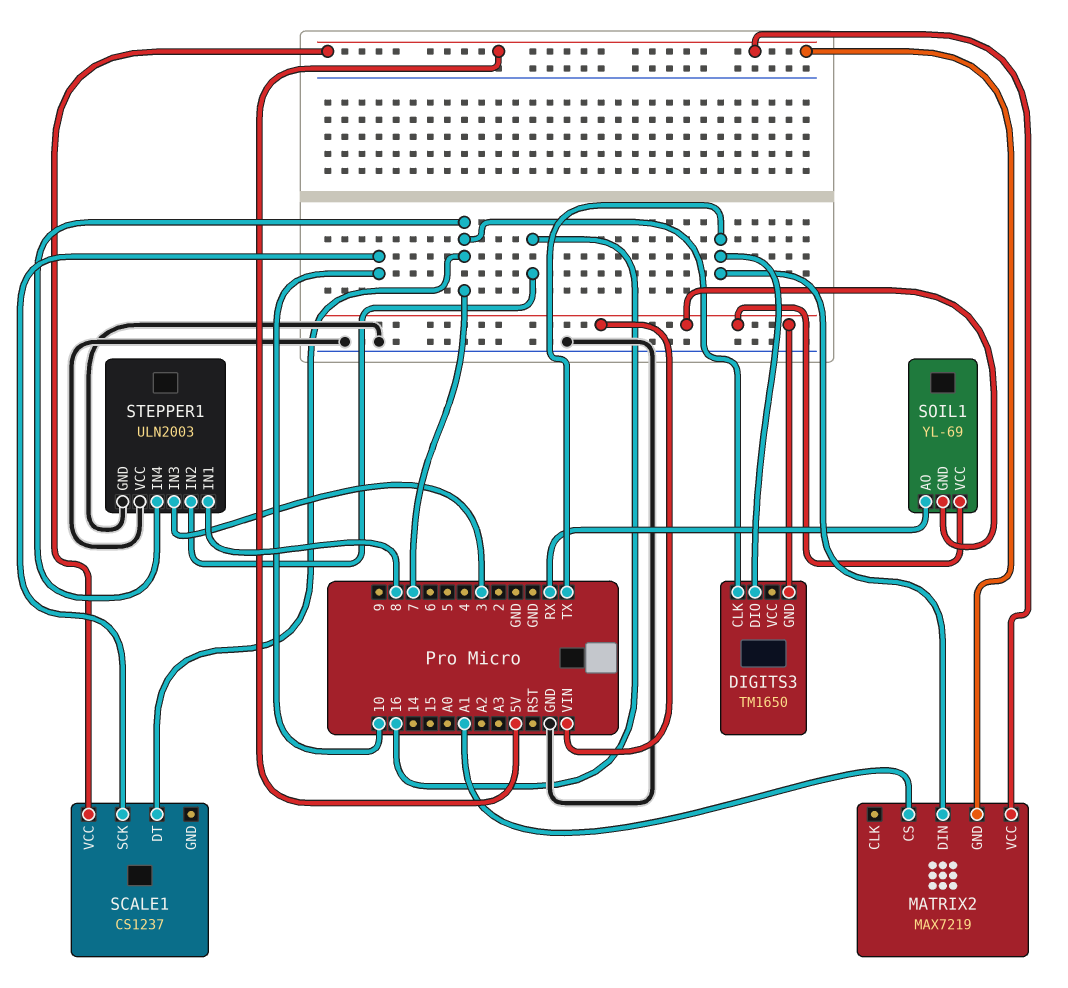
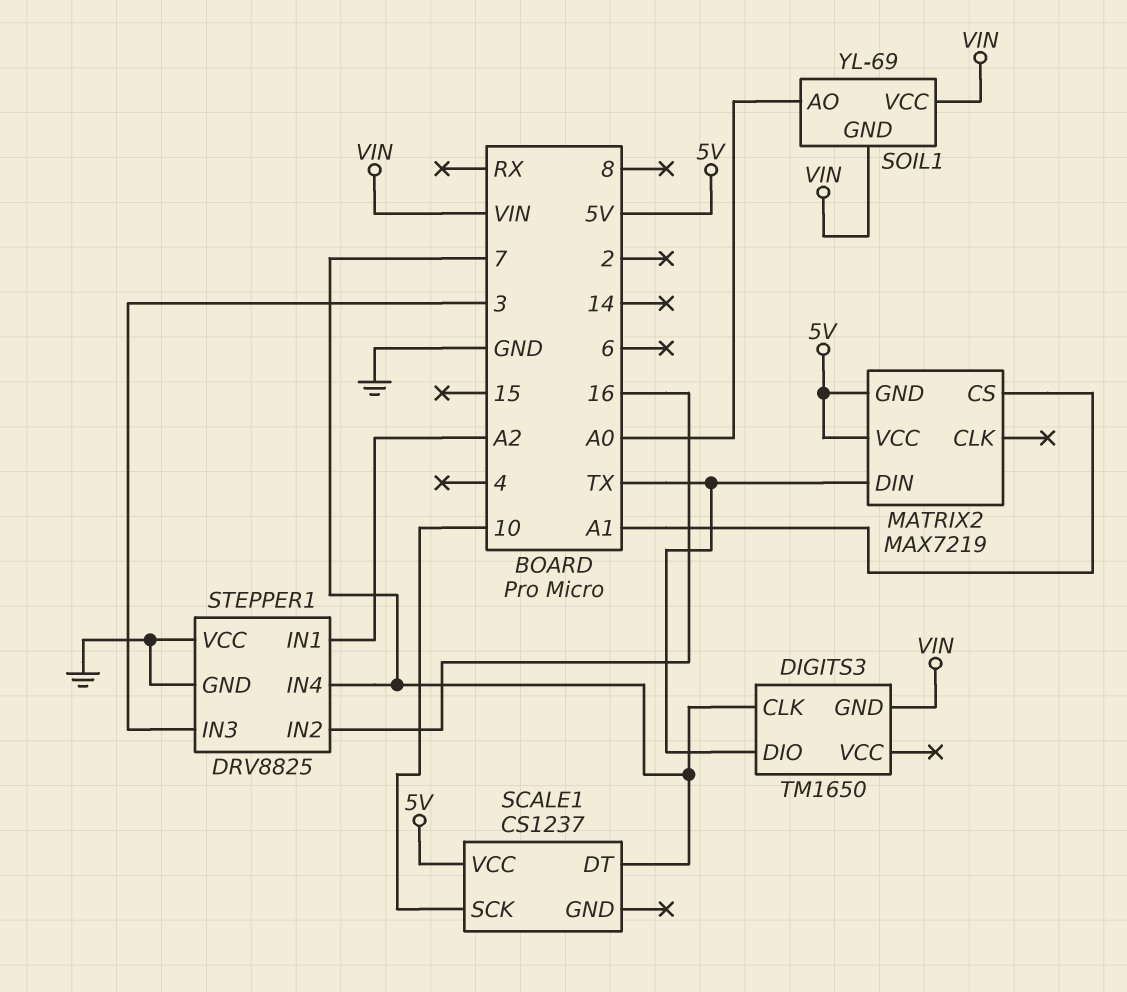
SOIL1 pin AO: RX -> A0
STEPPER1: ULN2003 -> DRV8825
STEPPER1 pin IN1: 8 -> A2

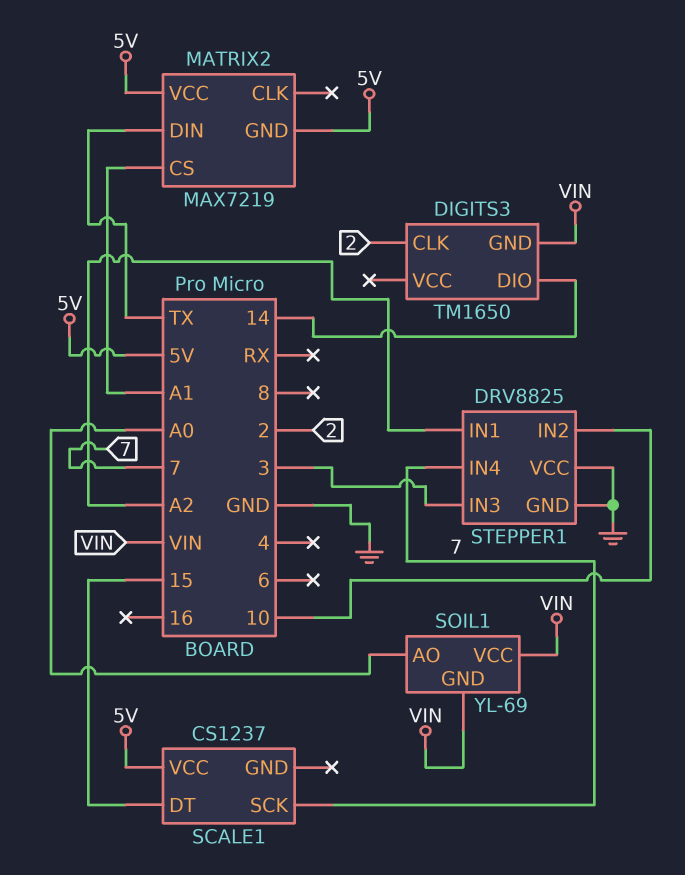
DIGITS3 pin CLK: 7 -> 2
DIGITS3 pin DIO: TX -> 14
SCALE1 pin DT: 7 -> 15
SCALE1 pin SCK: 10 -> 7
STEPPER1 pin IN2: 16 -> 10

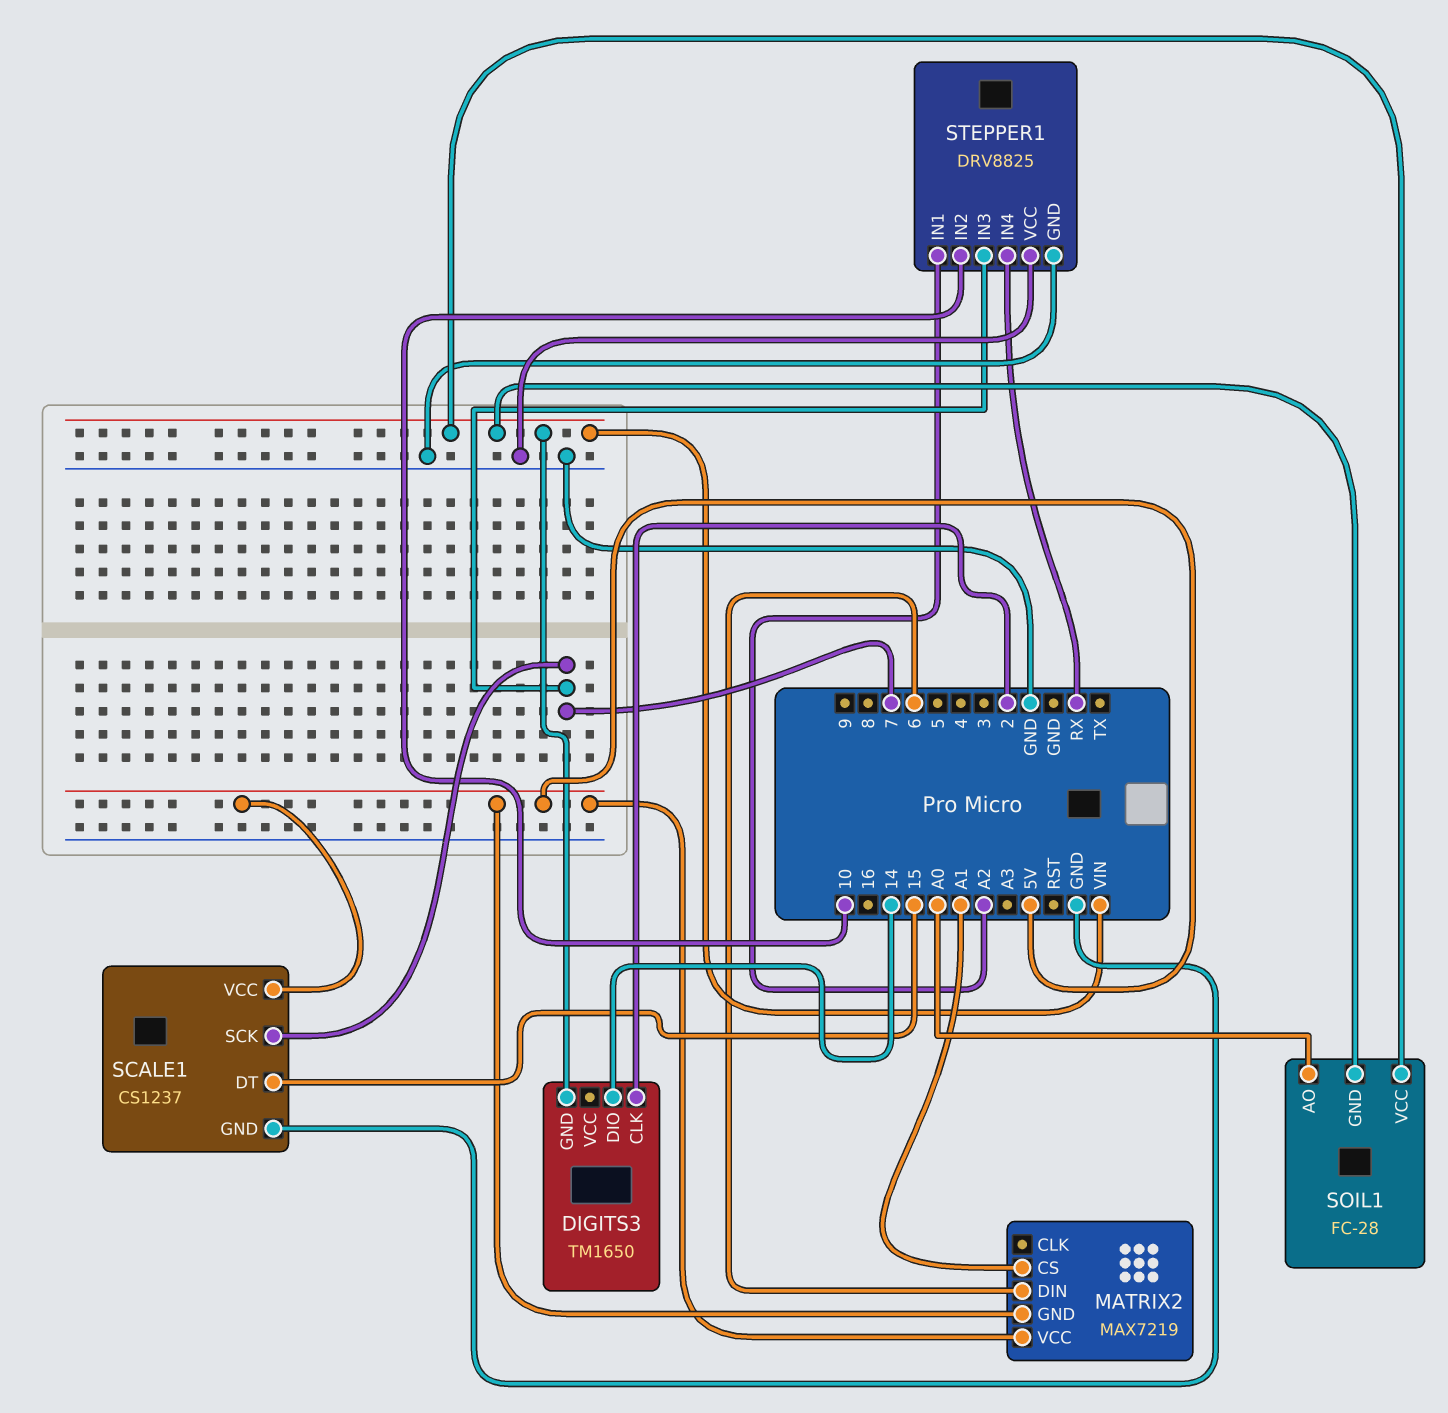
MATRIX2 pin DIN: TX -> 6
SCALE1 pin GND: none -> GND
SOIL1: YL-69 -> FC-28
STEPPER1 pin IN3: 3 -> 7
STEPPER1 pin IN4: 7 -> RX

